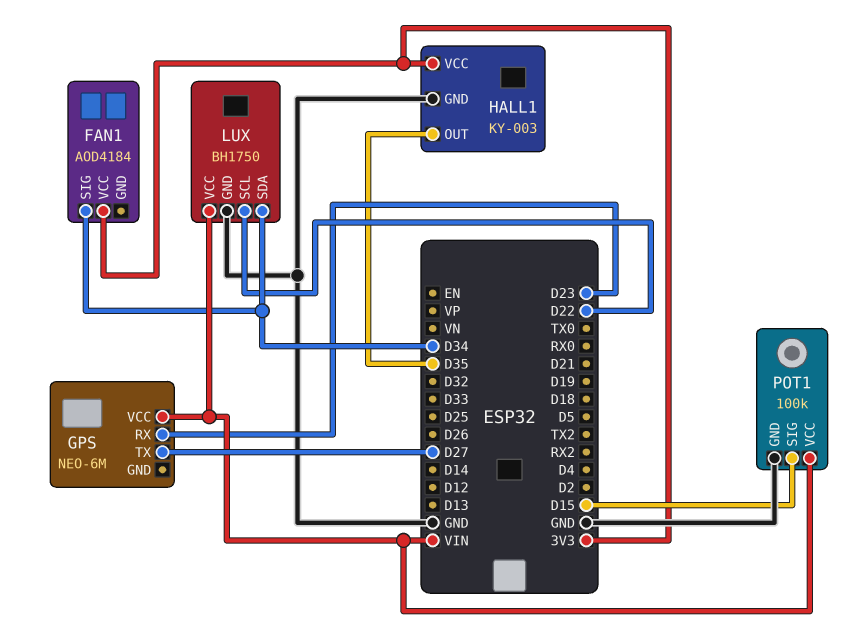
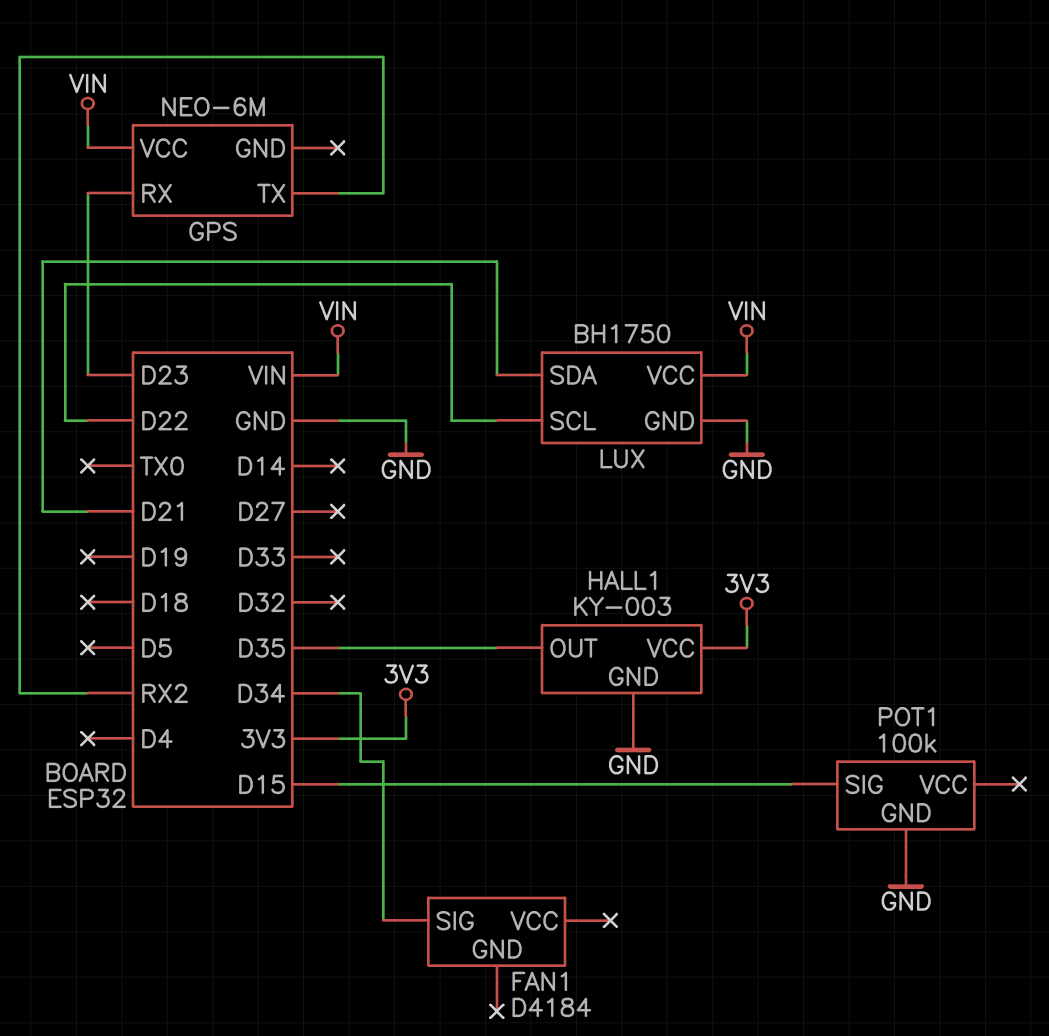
FAN1: AOD4184 -> D4184
FAN1 pin VCC: 3V3 -> none
GPS pin TX: D27 -> RX2
LUX pin SDA: D34 -> D21
POT1 pin VCC: VIN -> none

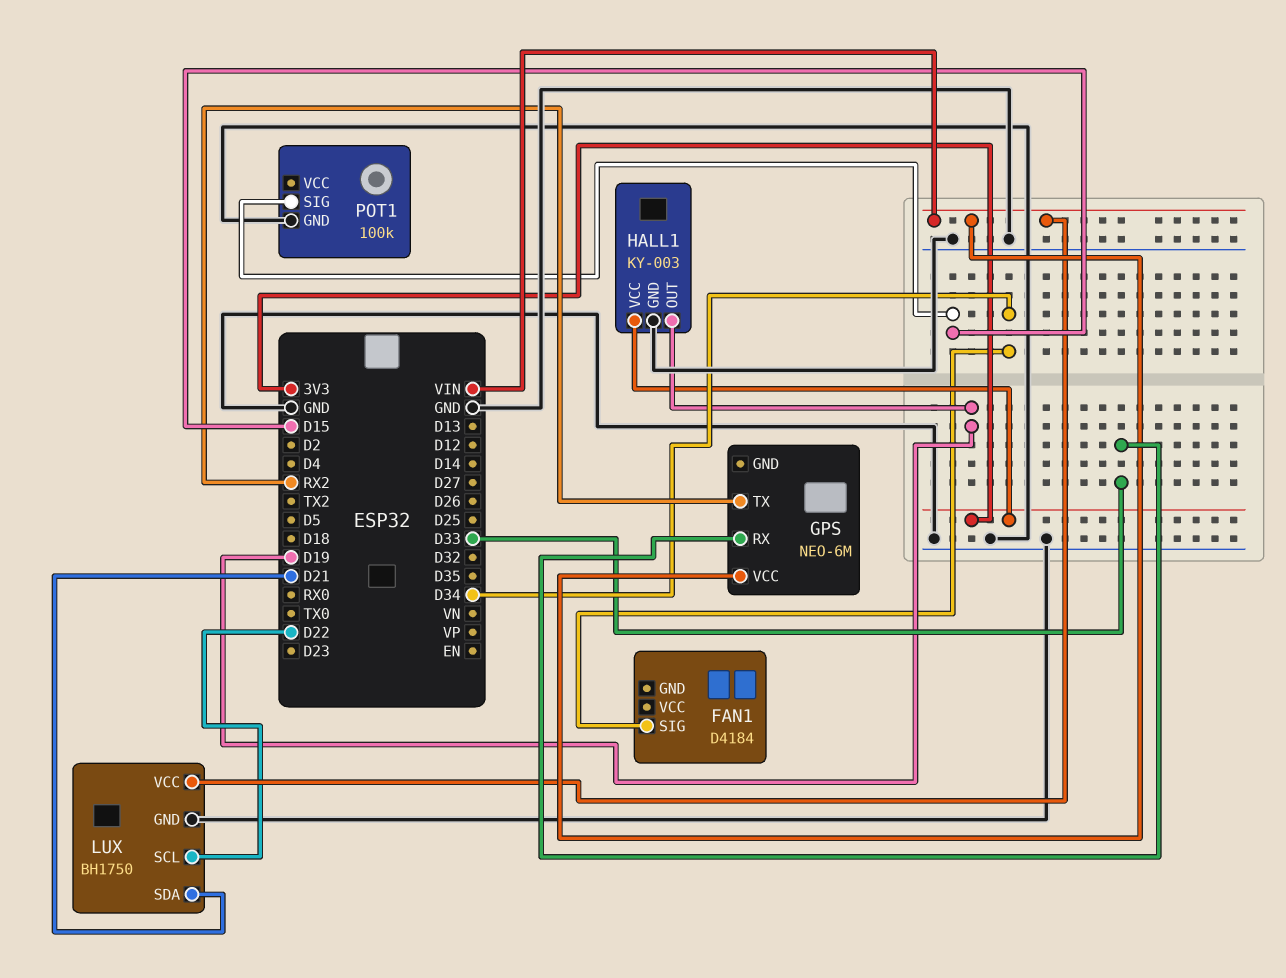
GPS pin RX: D23 -> D33
HALL1 pin OUT: D35 -> D19

